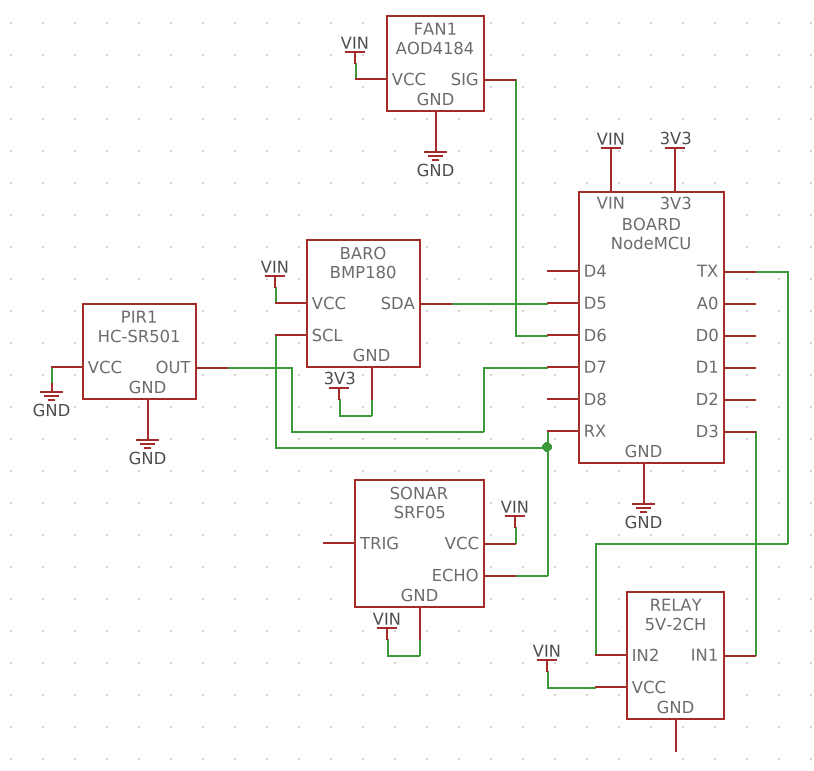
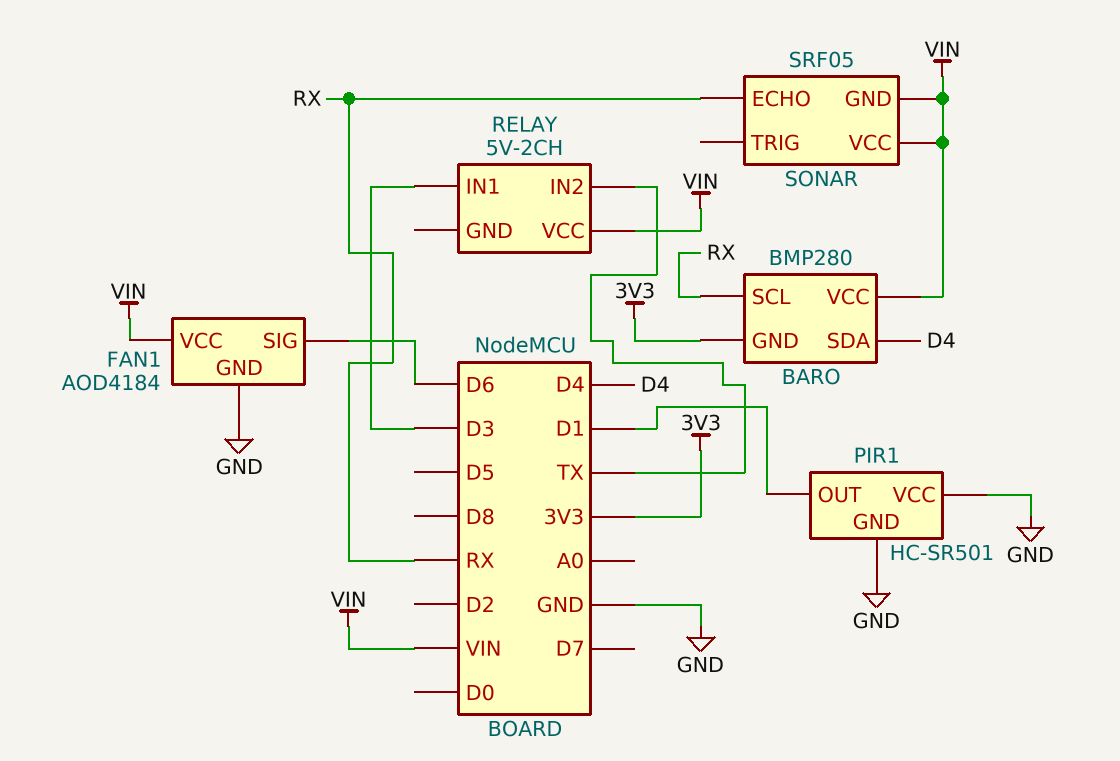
BARO: BMP180 -> BMP280
BARO pin SDA: D5 -> D4
PIR1 pin OUT: D7 -> D1

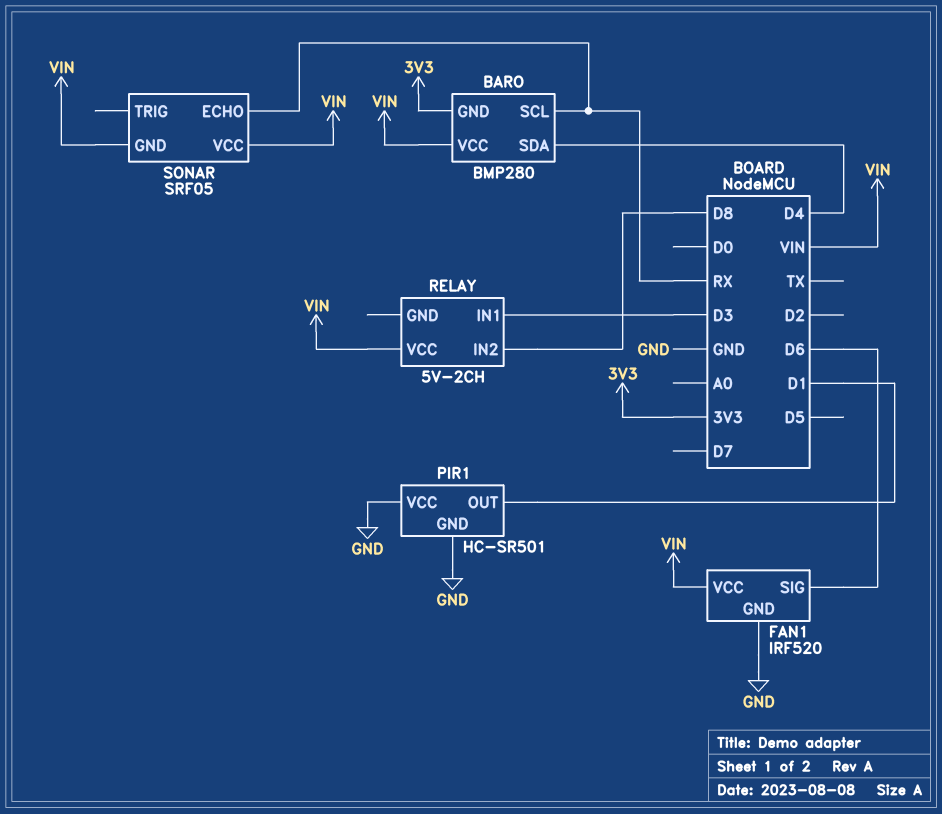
FAN1: AOD4184 -> IRF520
RELAY pin IN2: TX -> D8

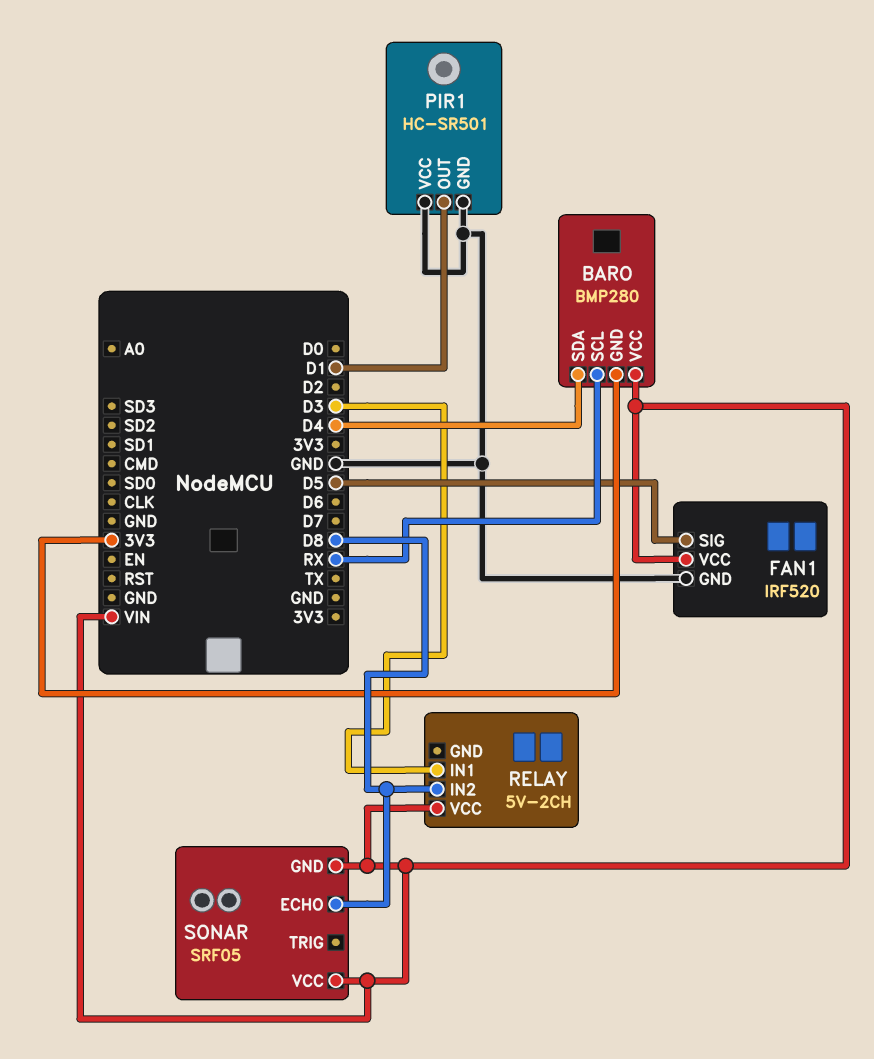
FAN1 pin SIG: D6 -> D5
SONAR pin ECHO: RX -> D8

